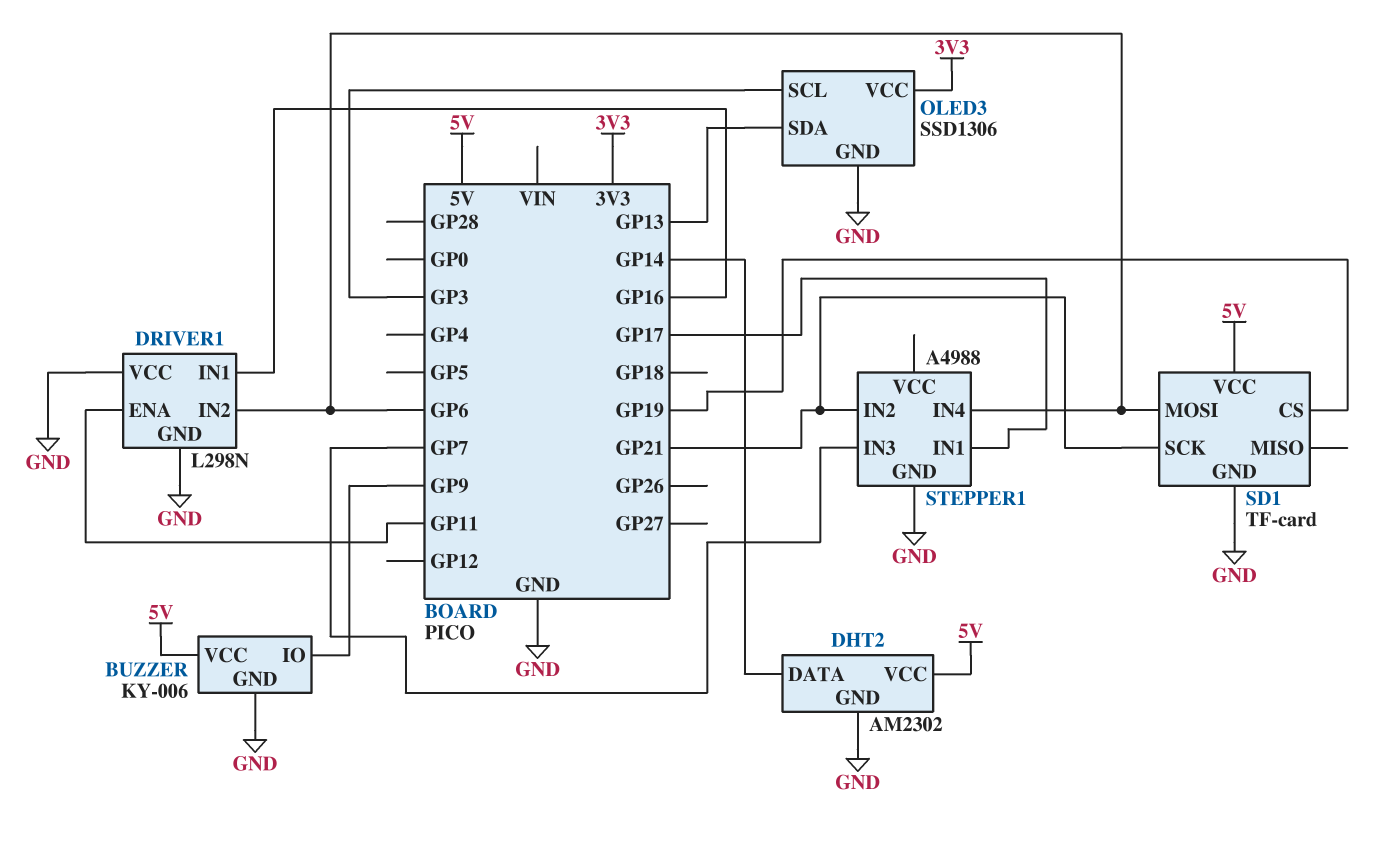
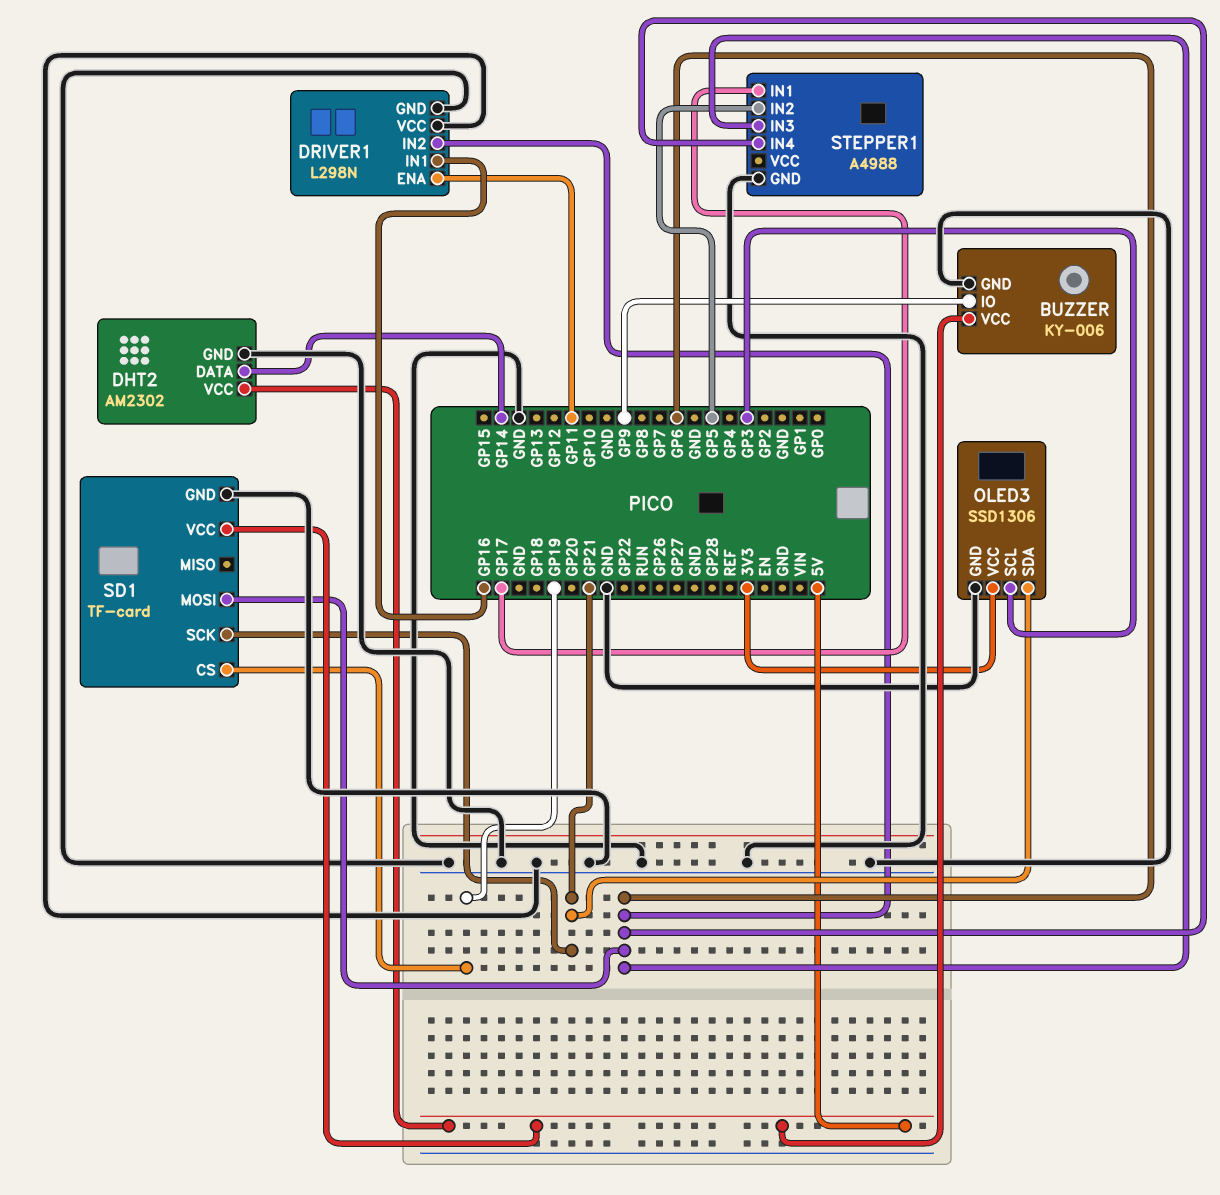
OLED3 pin SDA: GP13 -> GP21
STEPPER1 pin IN2: GP21 -> GP5
STEPPER1 pin IN3: GP7 -> GP6

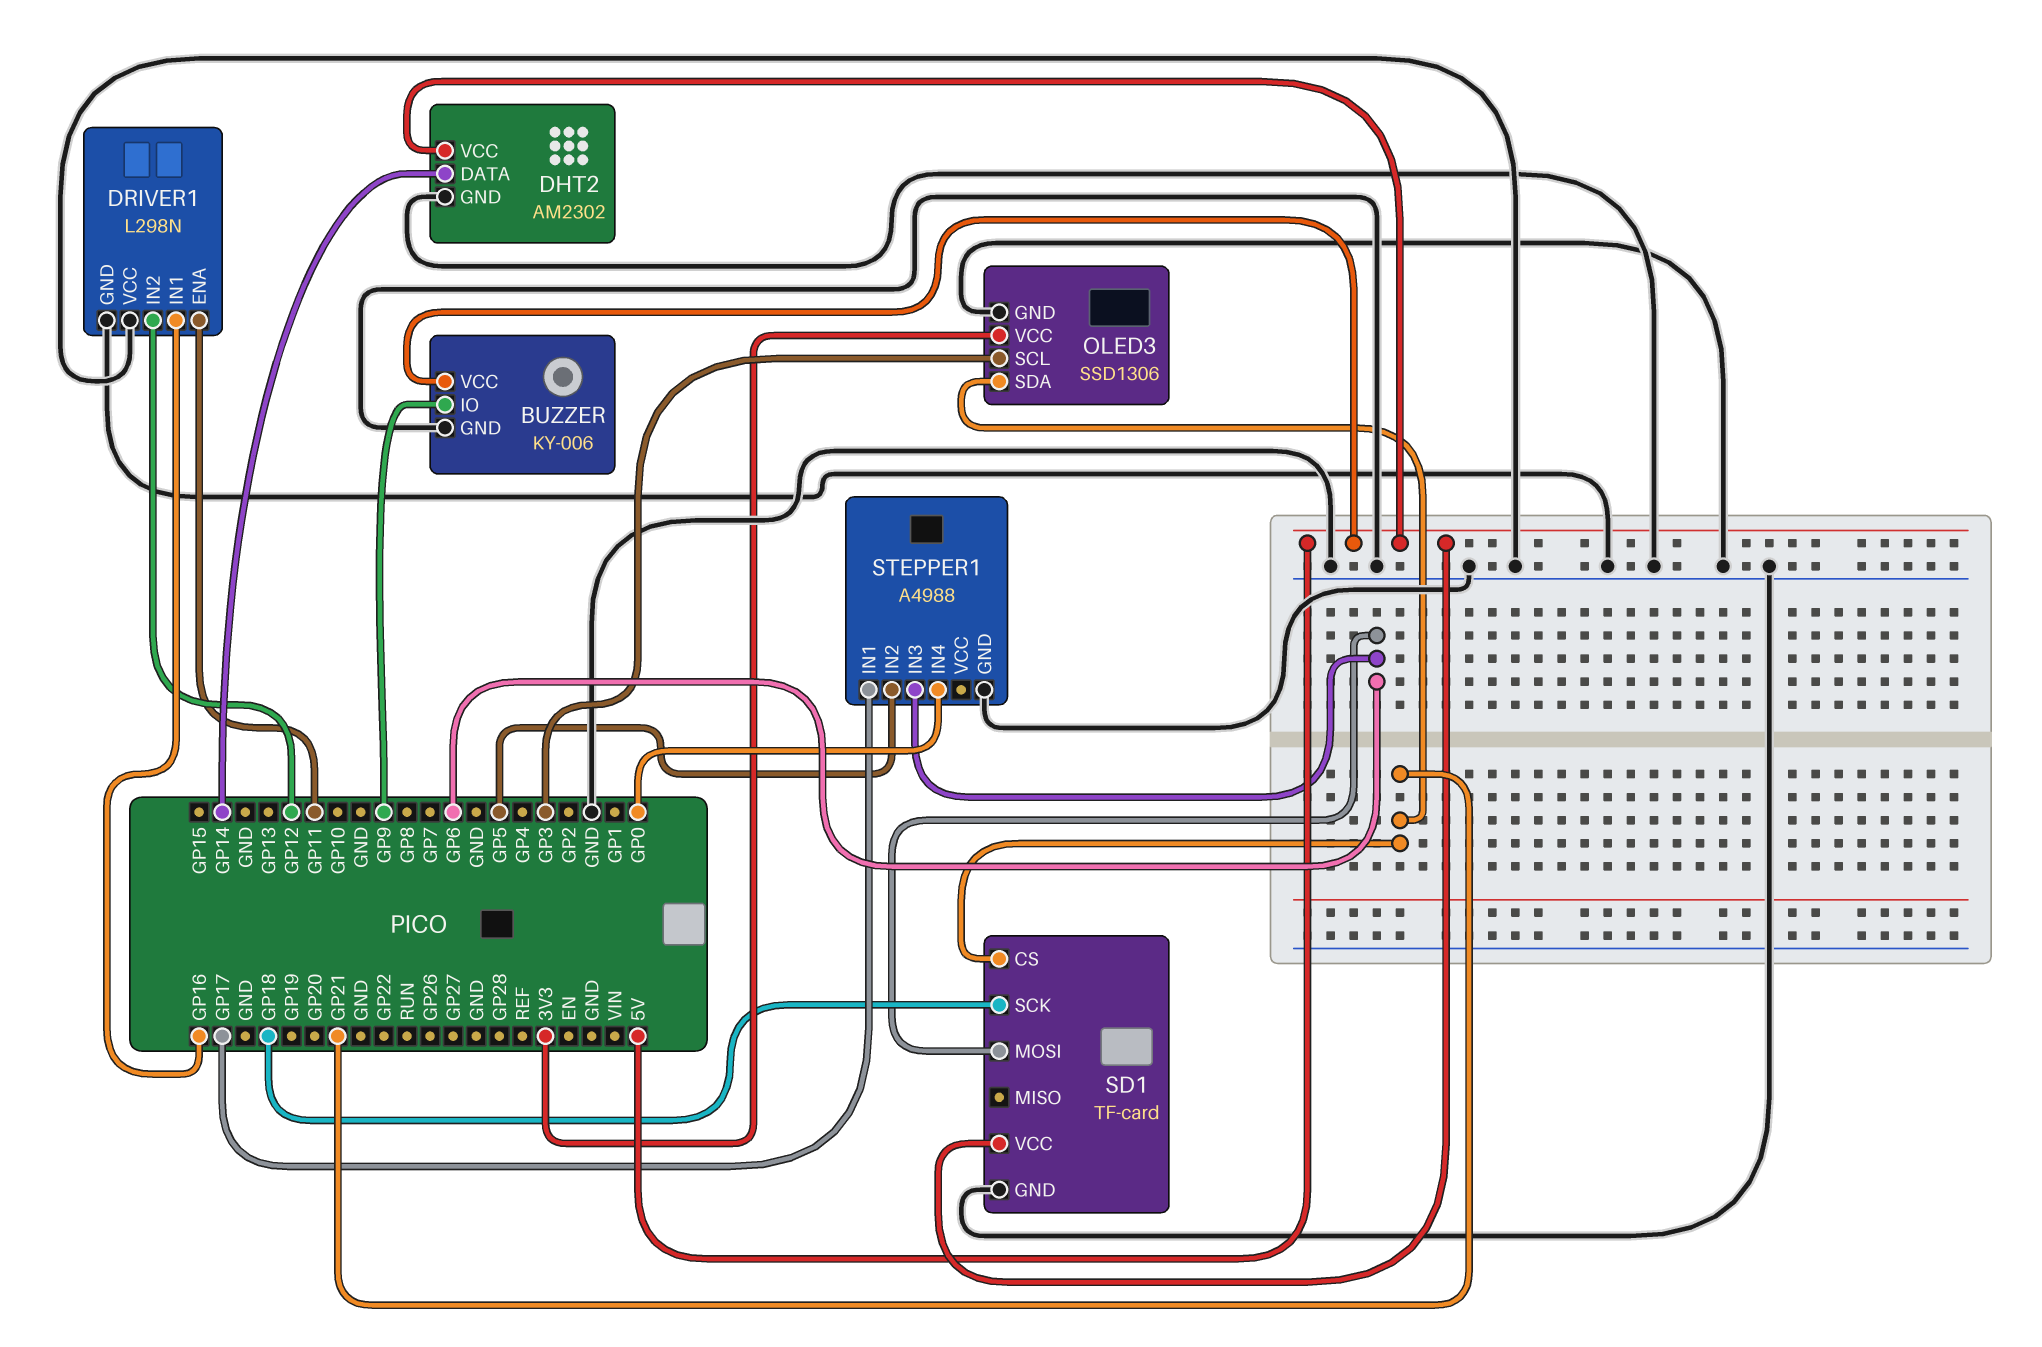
DRIVER1 pin IN2: GP6 -> GP12
SD1 pin CS: GP19 -> GP21
SD1 pin SCK: GP21 -> GP18
STEPPER1 pin IN4: GP6 -> GP0

